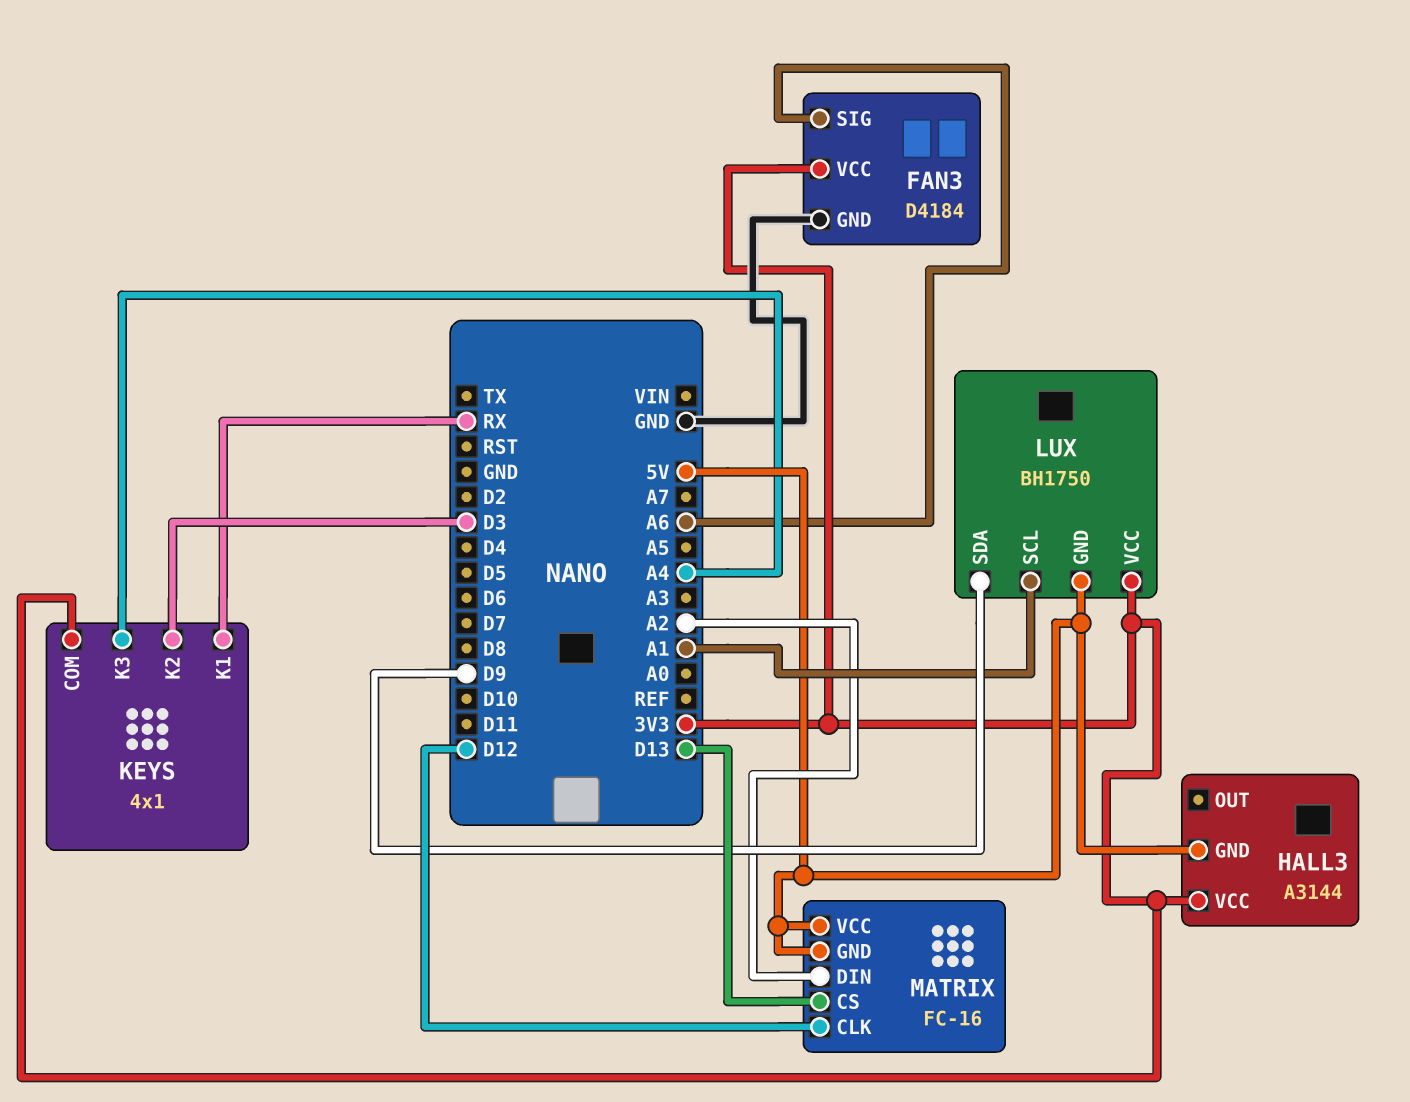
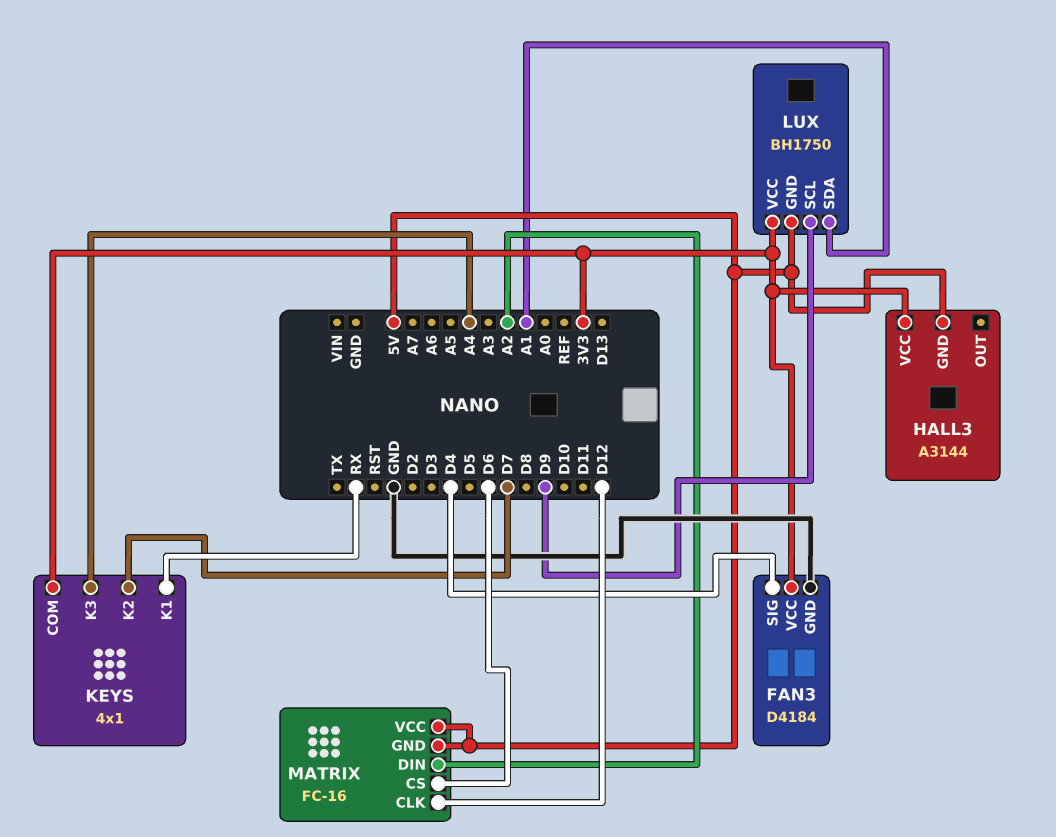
FAN3 pin SIG: A6 -> D4
KEYS pin K2: D3 -> D7
LUX pin SCL: A1 -> D9
LUX pin SDA: D9 -> A1
MATRIX pin CS: D13 -> D6

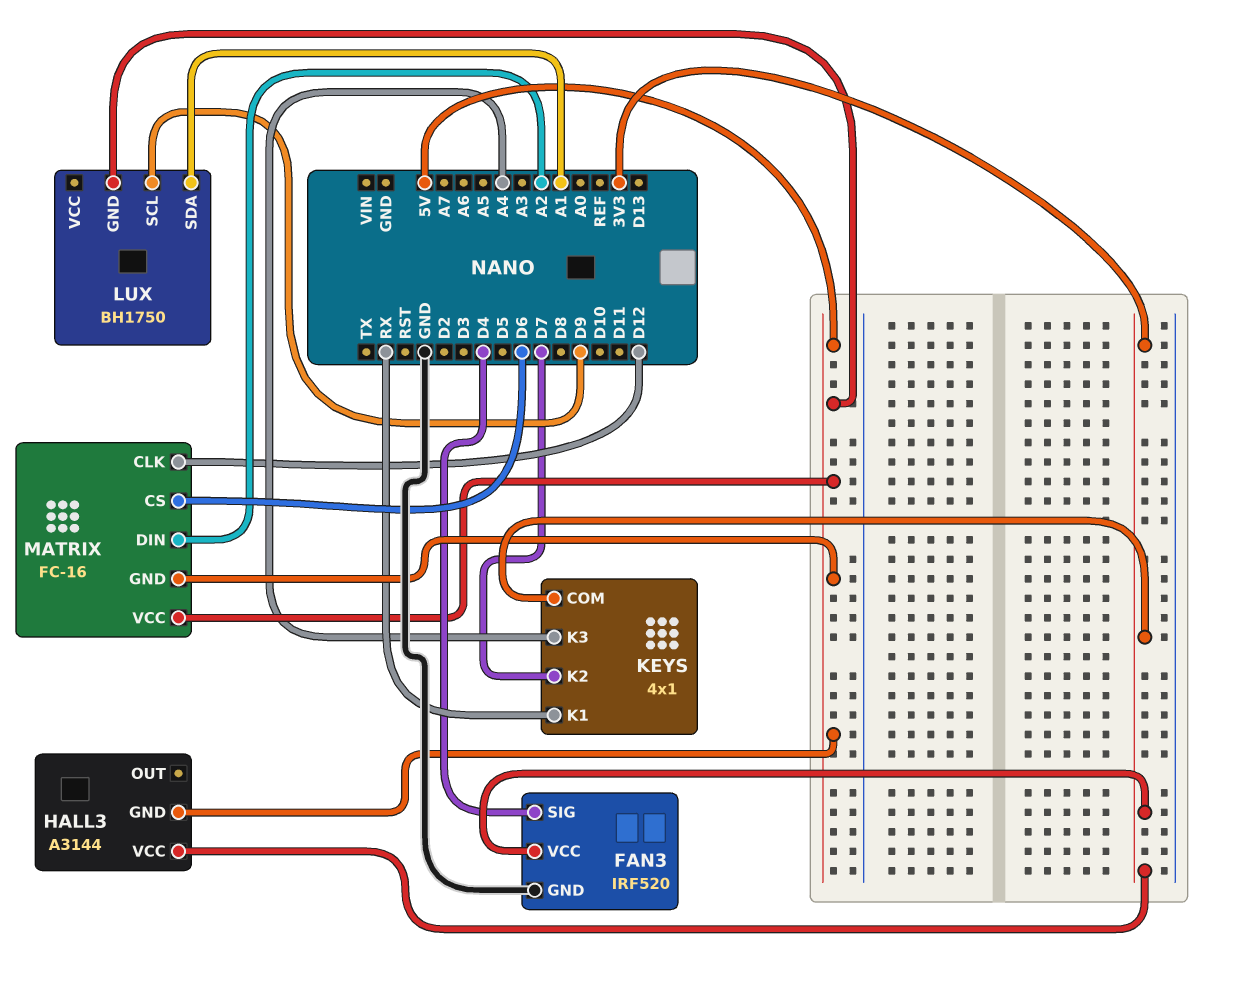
FAN3: D4184 -> IRF520
LUX pin VCC: 3V3 -> none

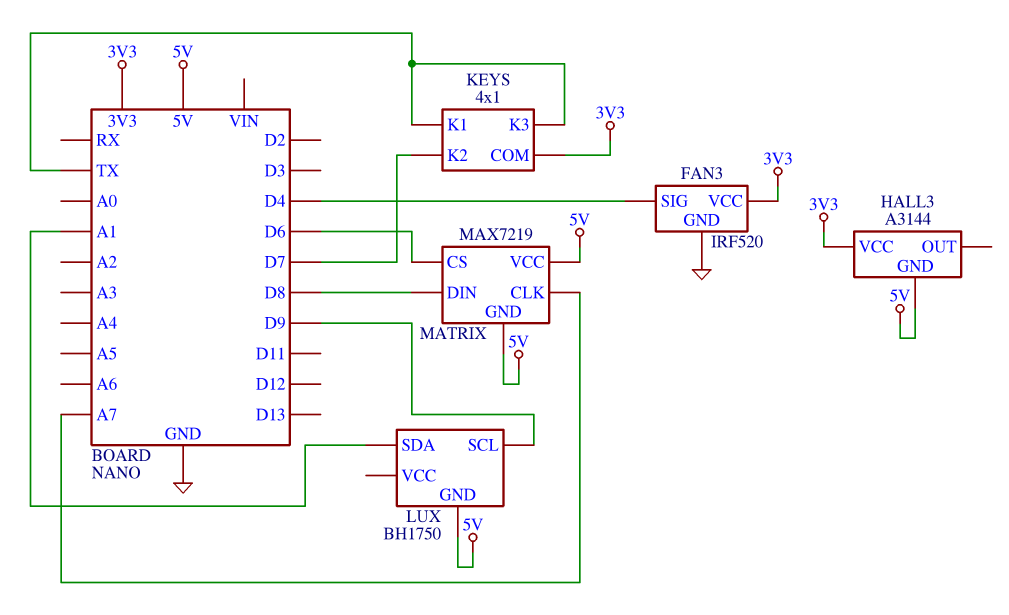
KEYS pin K1: RX -> TX
KEYS pin K3: A4 -> TX
MATRIX: FC-16 -> MAX7219
MATRIX pin CLK: D12 -> A7
MATRIX pin DIN: A2 -> D8

